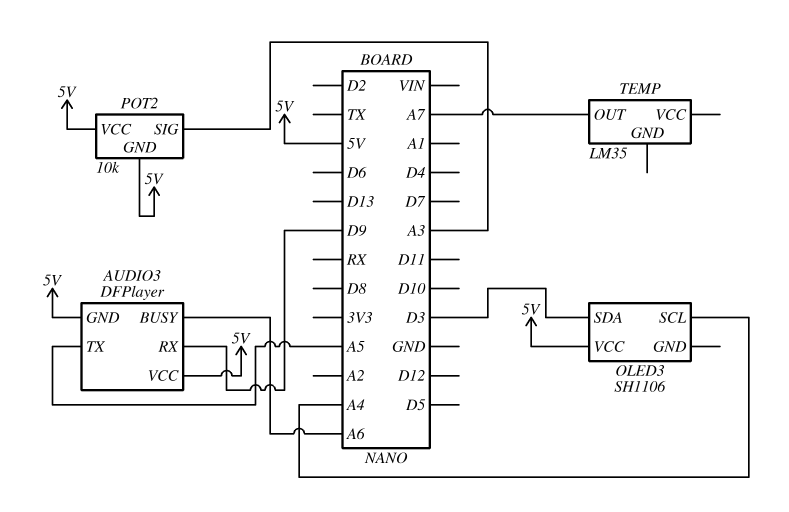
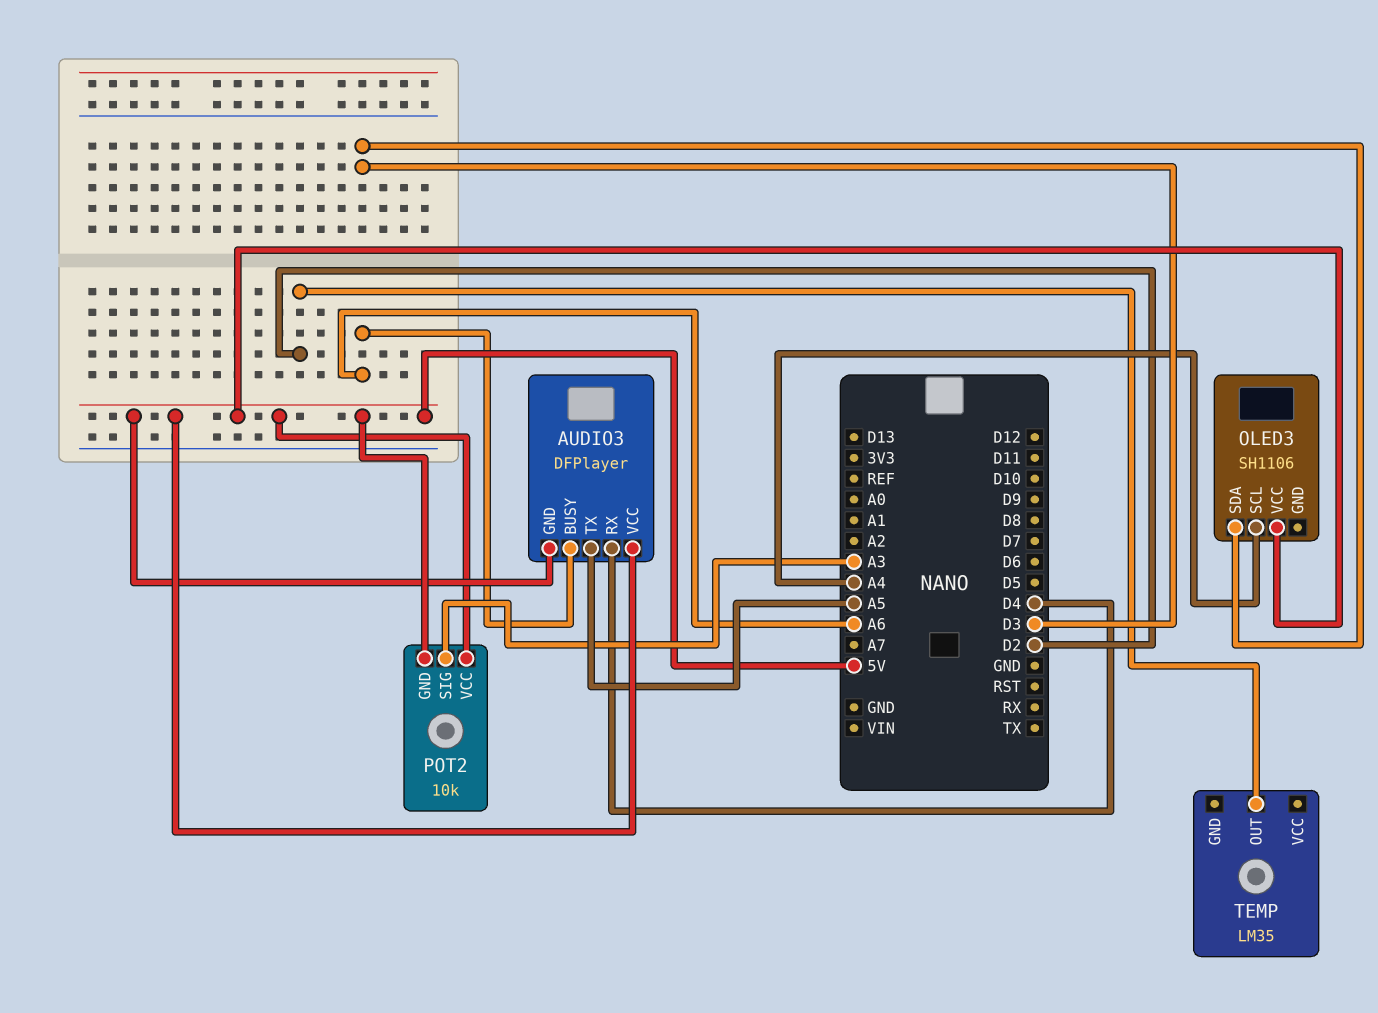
AUDIO3 pin RX: D9 -> D4
TEMP pin OUT: A7 -> D2

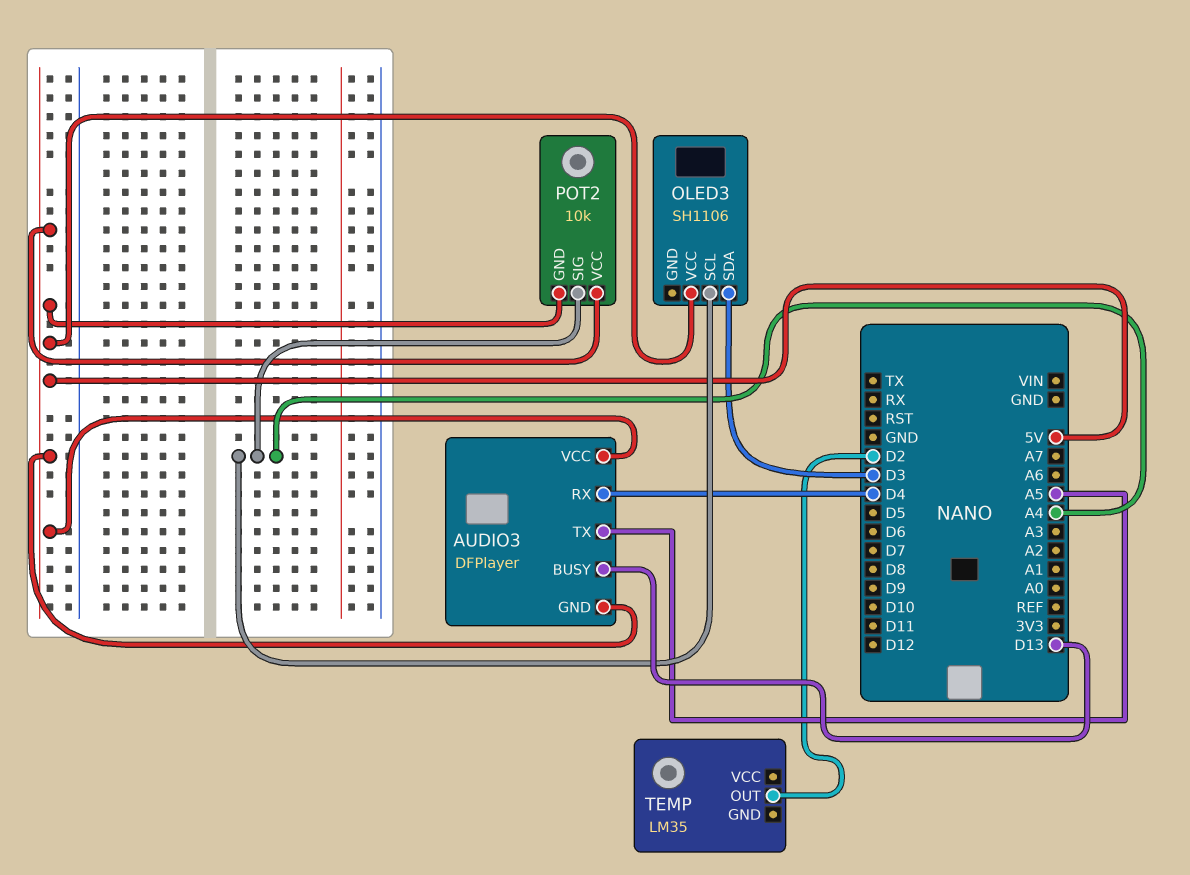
AUDIO3 pin BUSY: A6 -> D13
POT2 pin SIG: A3 -> A4

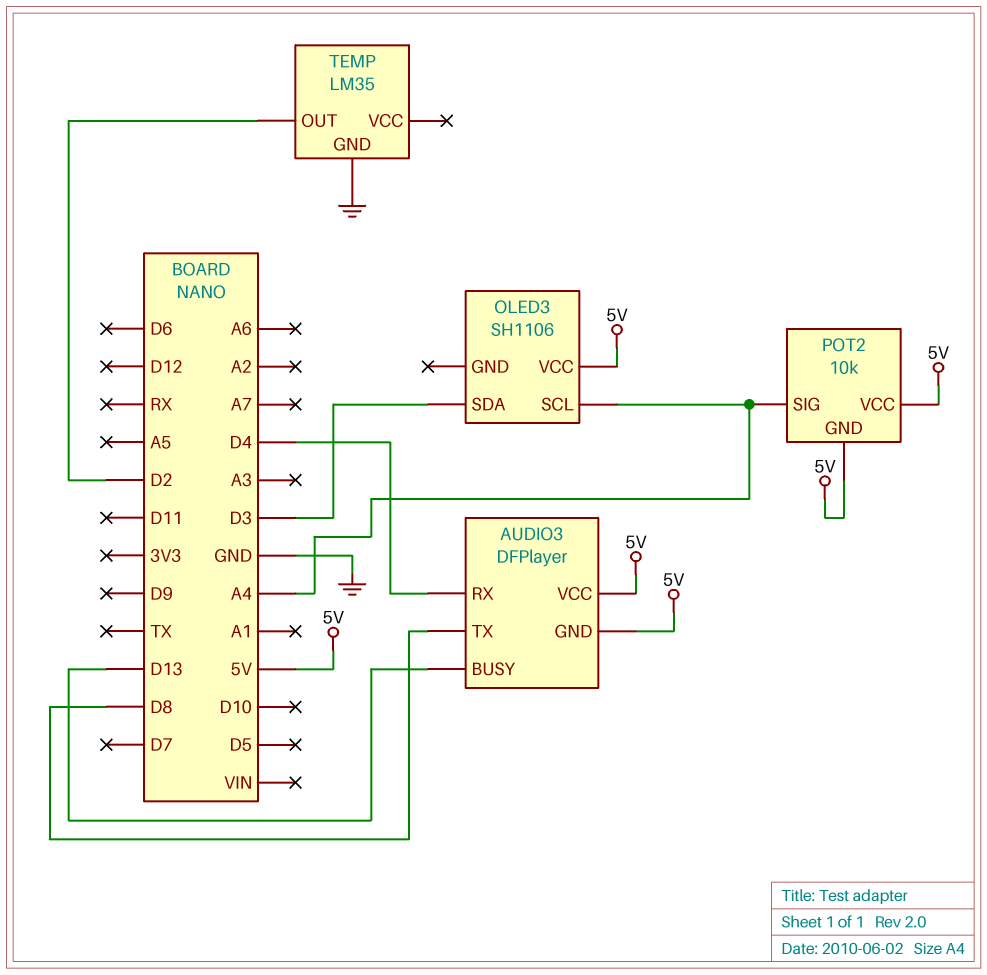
AUDIO3 pin TX: A5 -> D8
TEMP pin GND: none -> GND

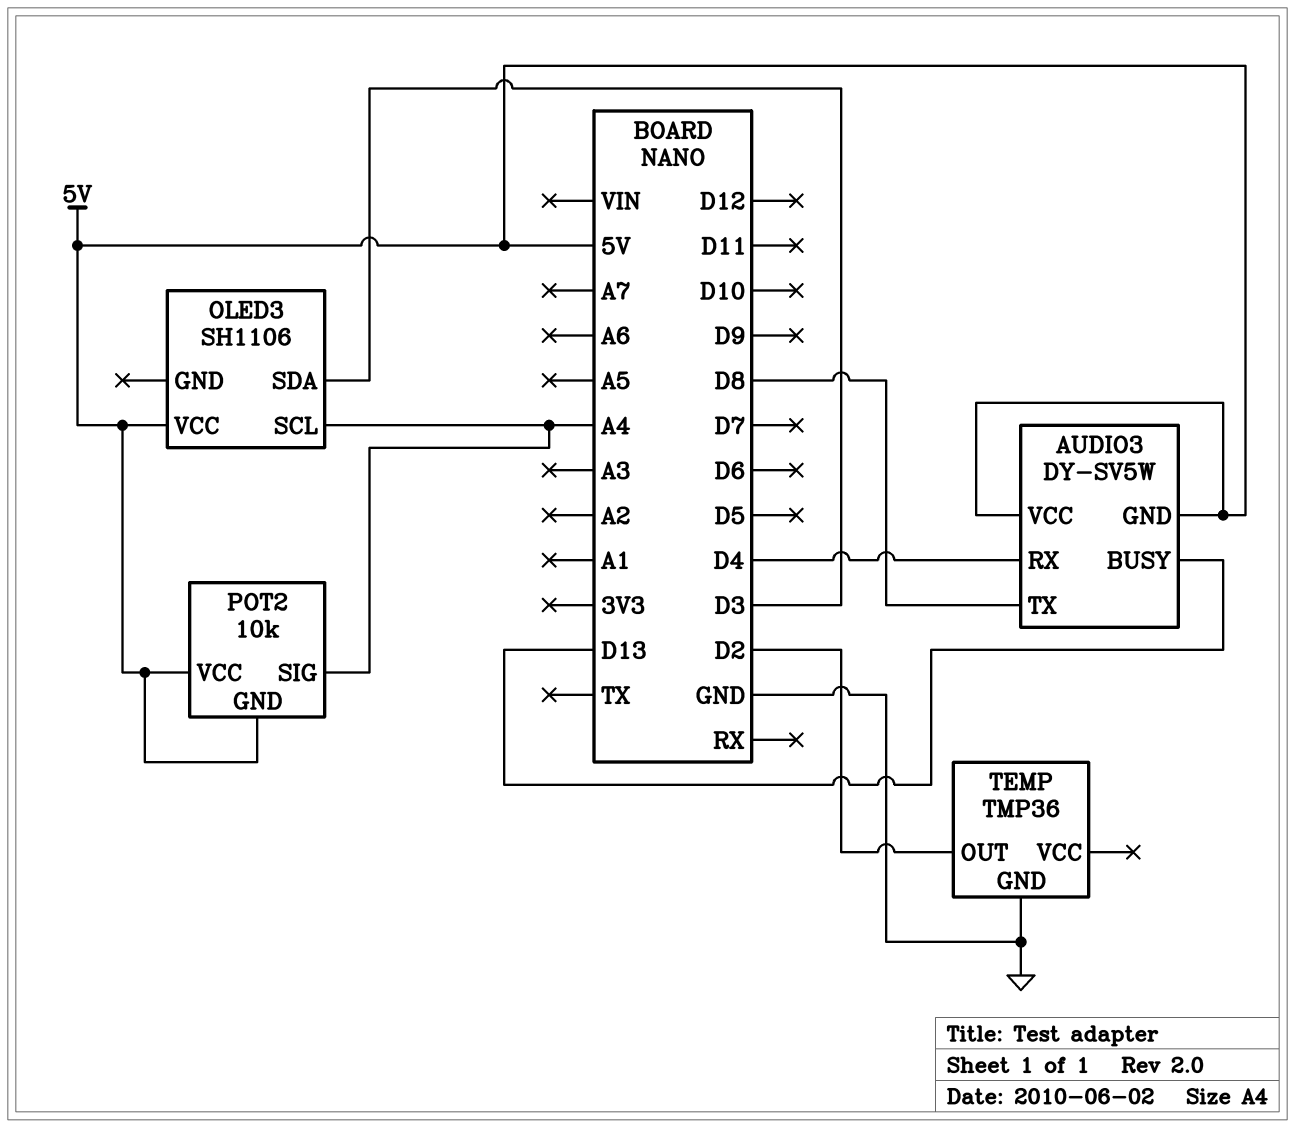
AUDIO3: DFPlayer -> DY-SV5W
TEMP: LM35 -> TMP36

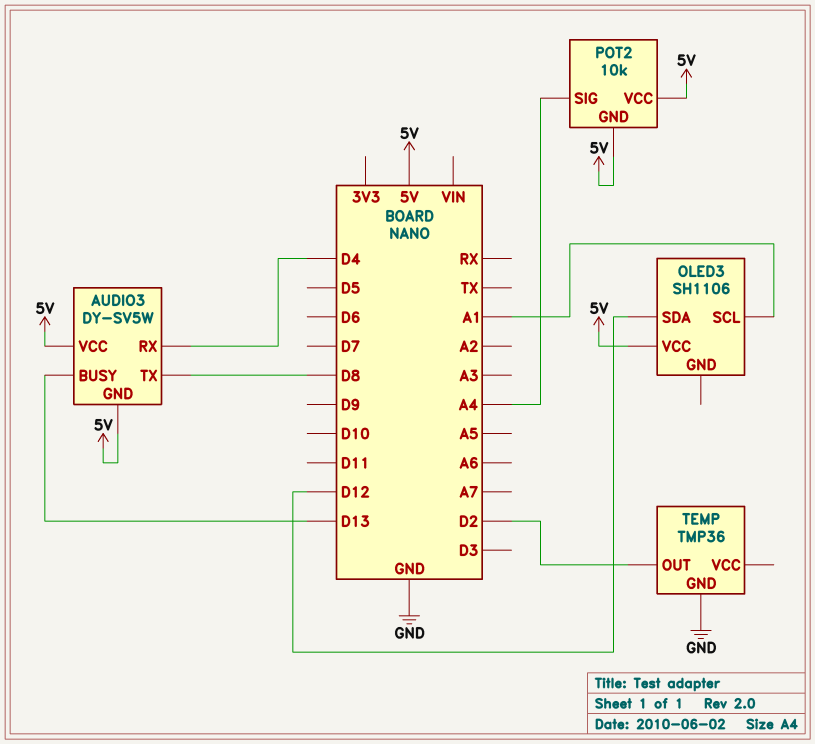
OLED3 pin SCL: A4 -> A1
OLED3 pin SDA: D3 -> D12

